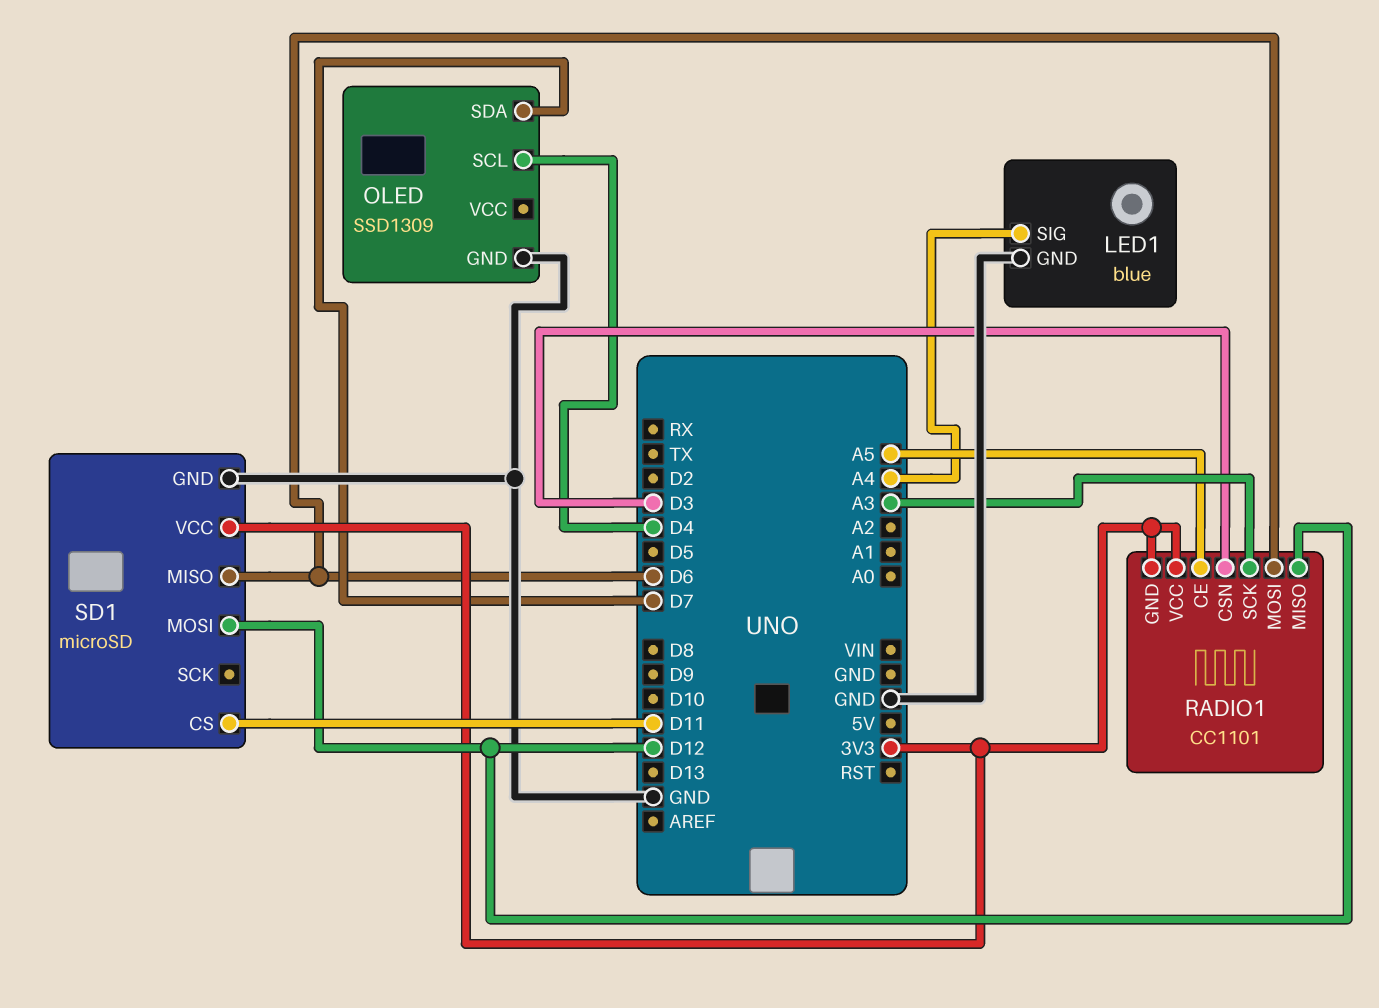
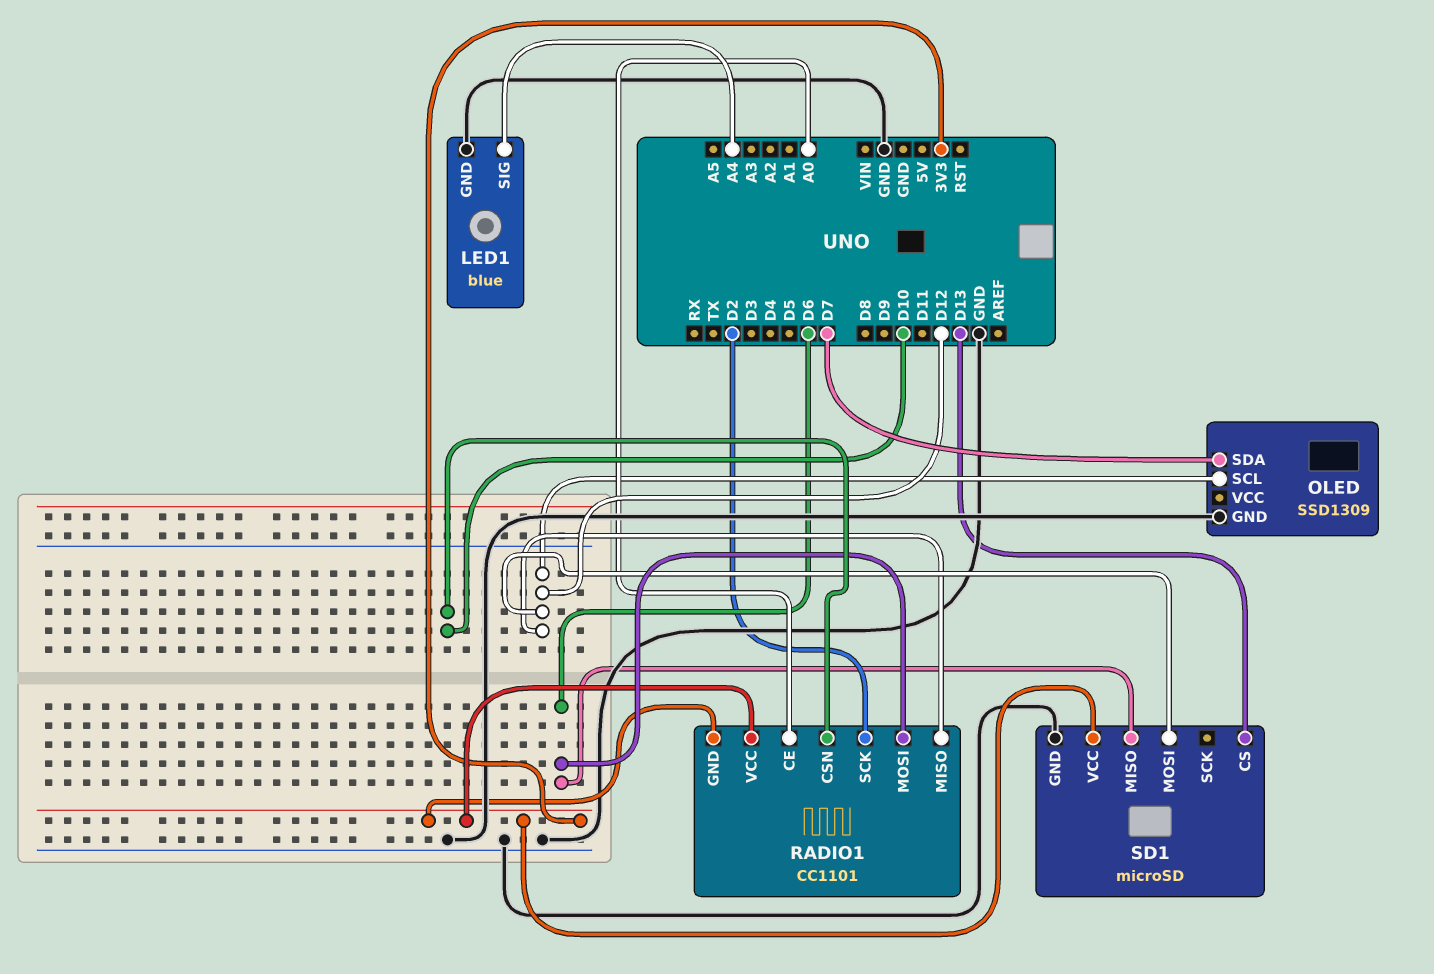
OLED pin SCL: D4 -> D12
RADIO1 pin CE: A5 -> A0
RADIO1 pin CSN: D3 -> D10
RADIO1 pin SCK: A3 -> D2
SD1 pin CS: D11 -> D13

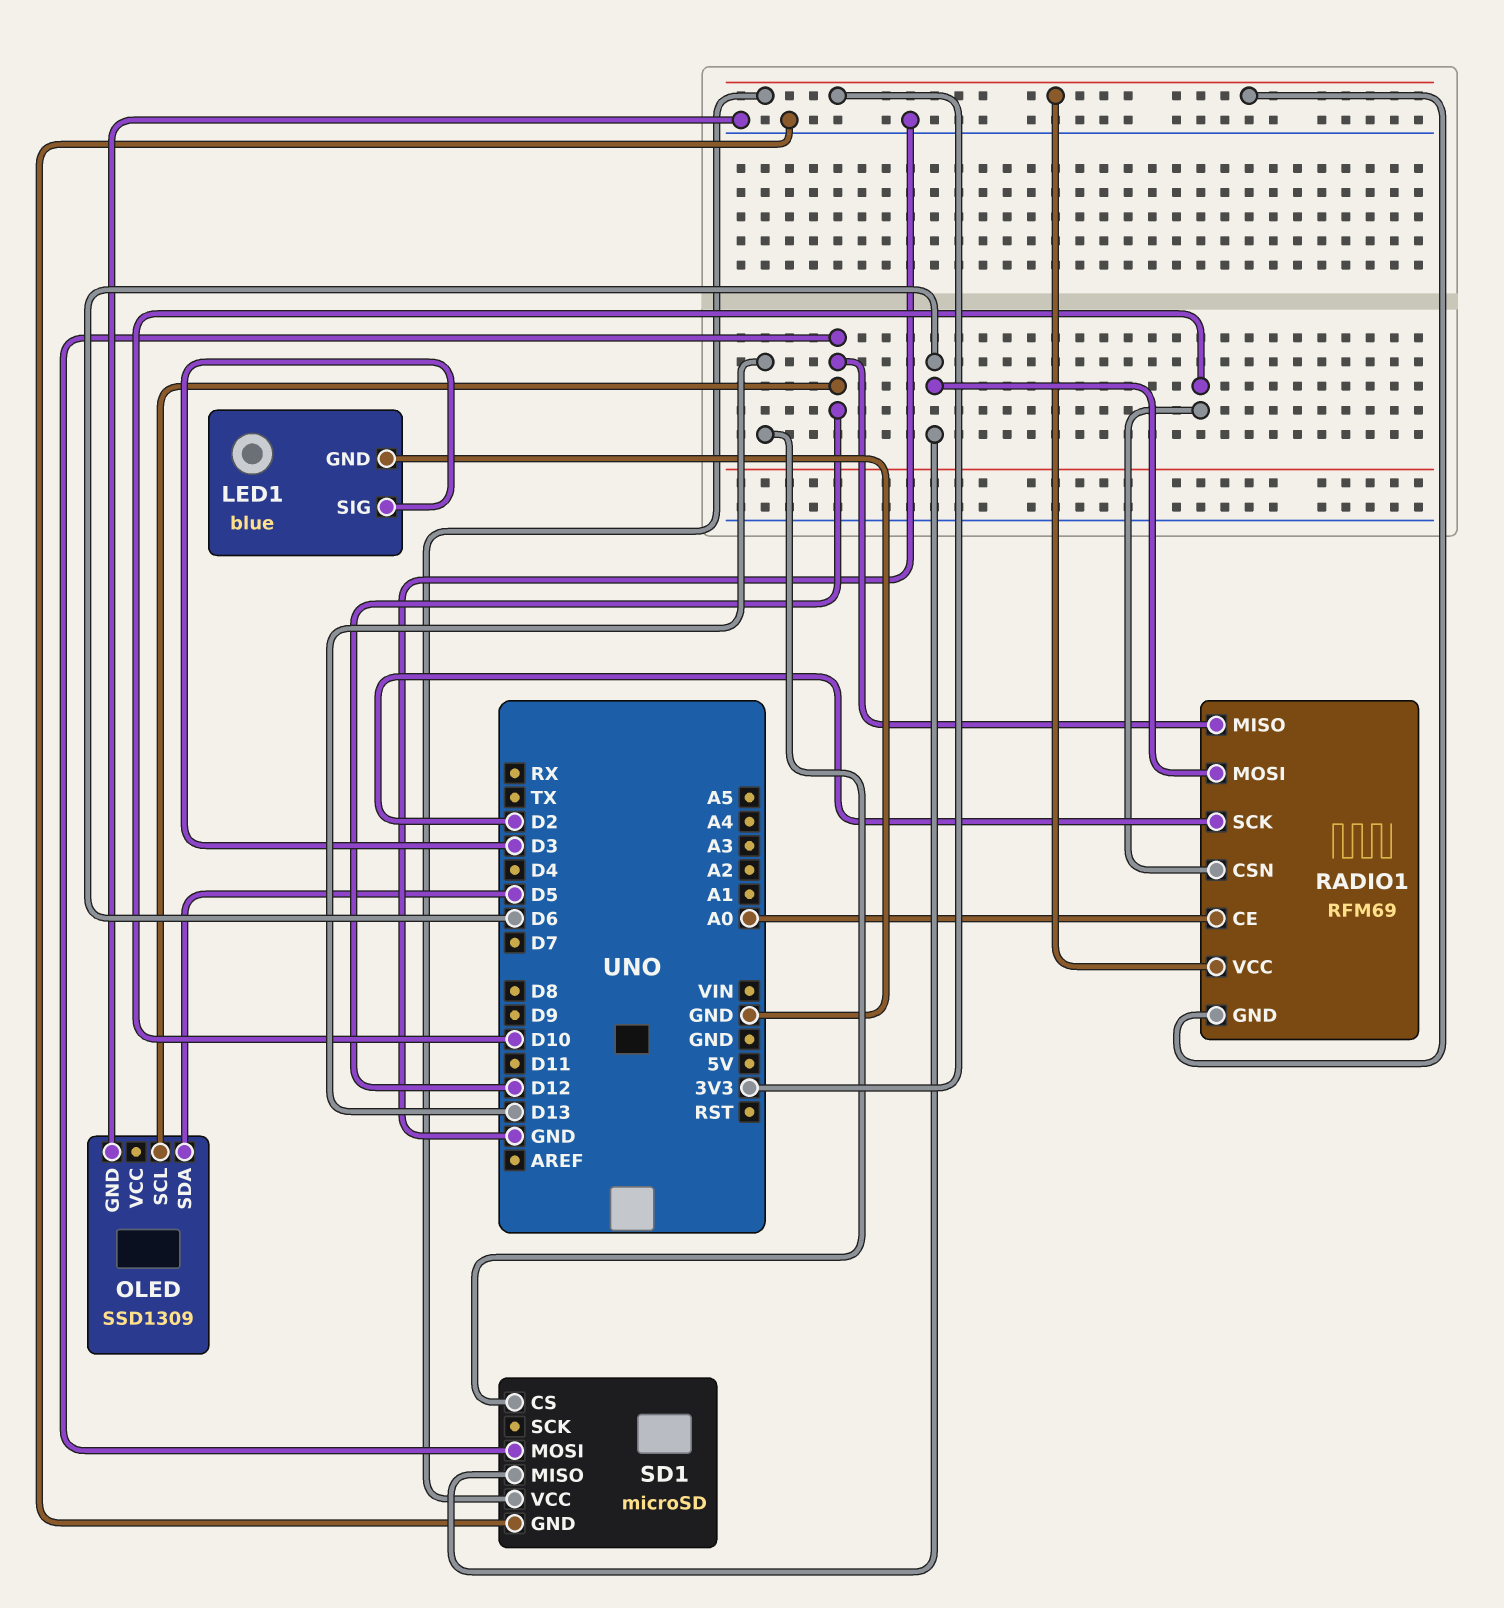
LED1 pin SIG: A4 -> D3
OLED pin SDA: D7 -> D5
RADIO1: CC1101 -> RFM69

